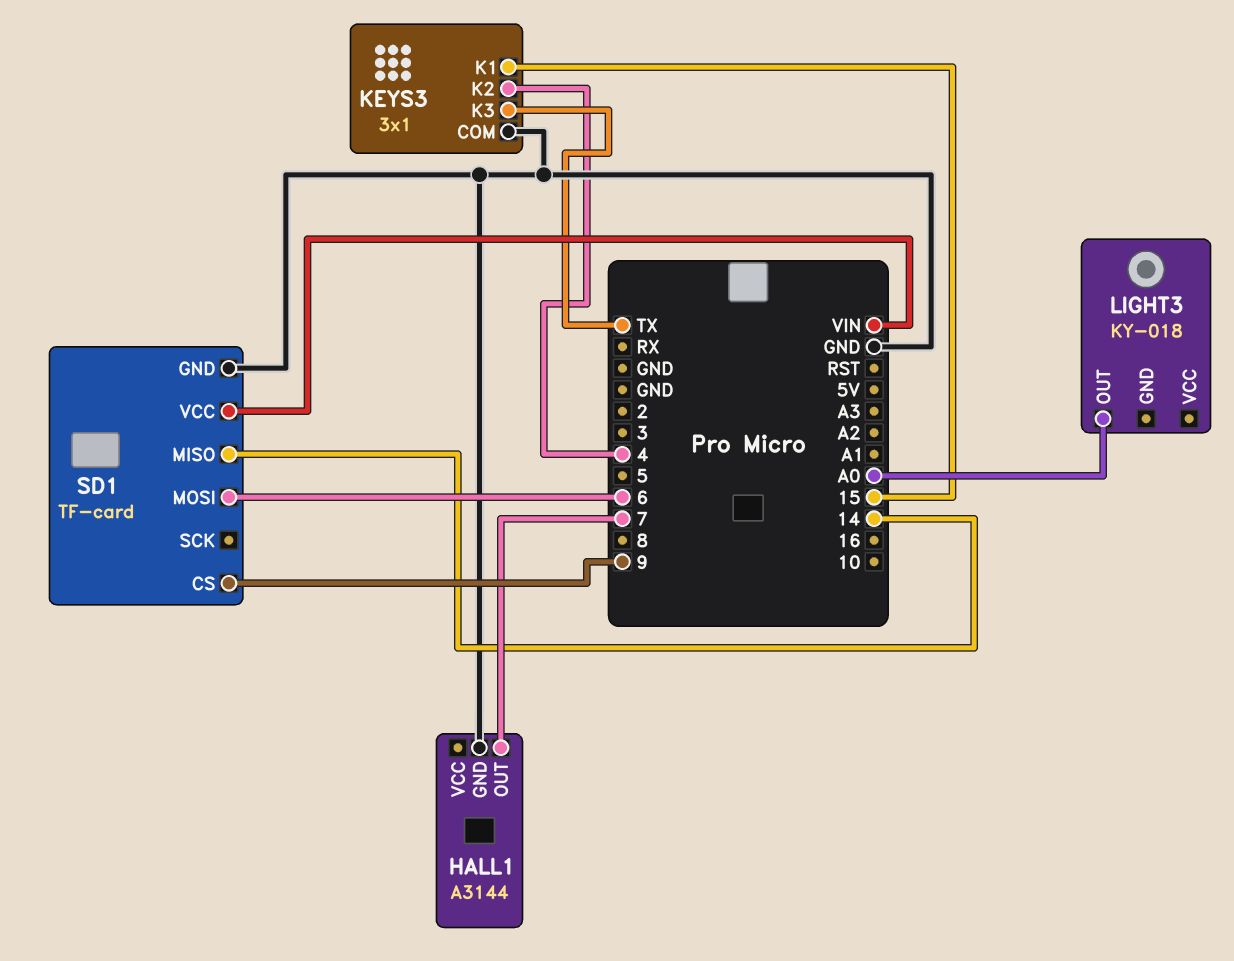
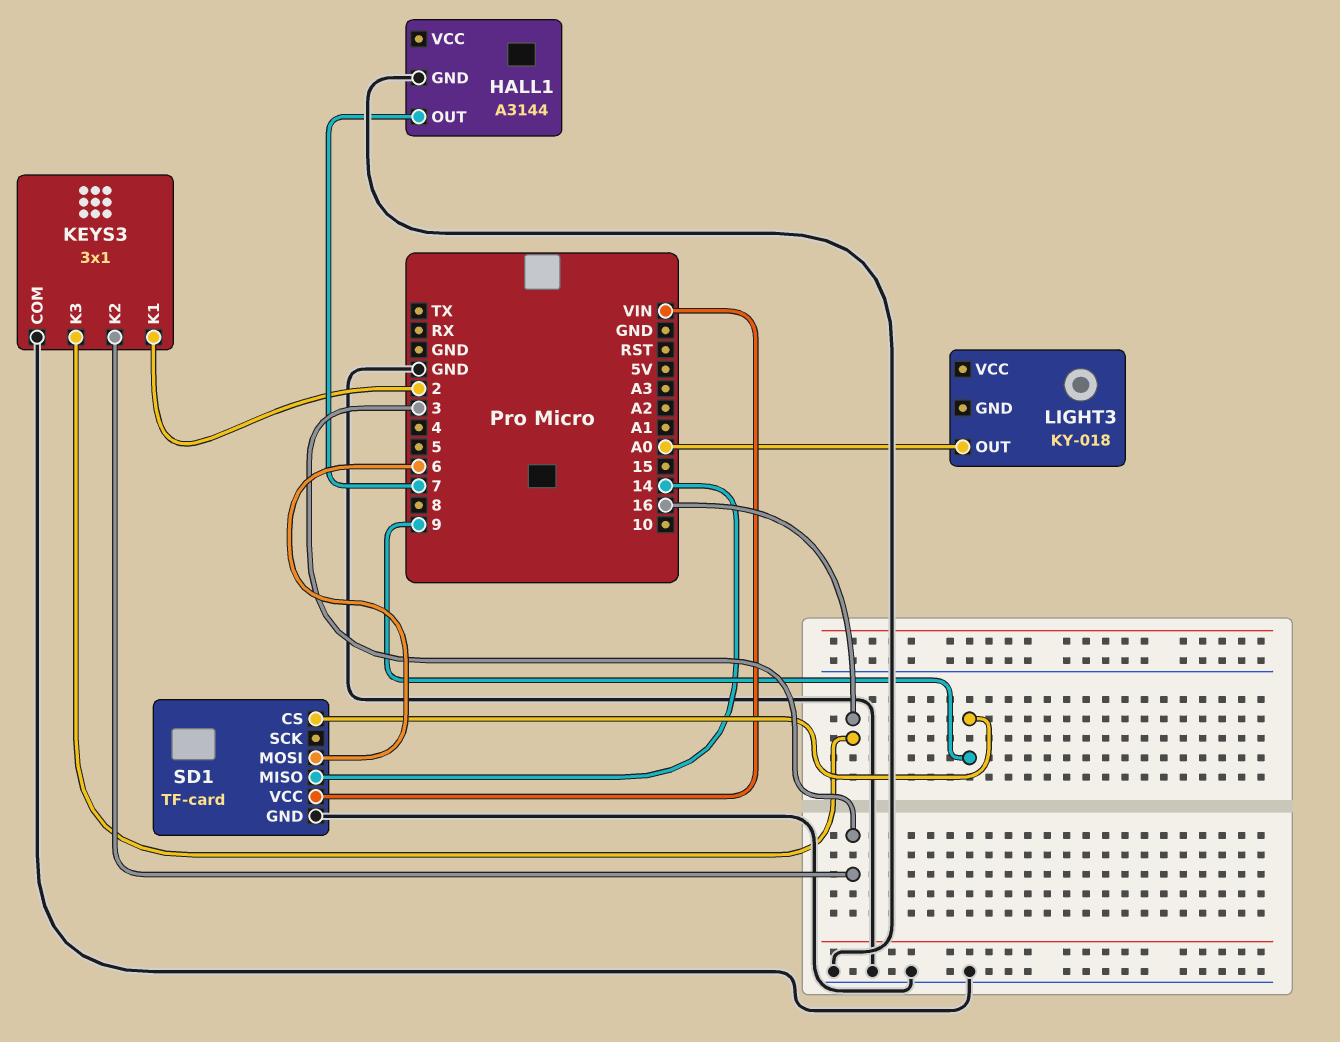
KEYS3 pin K1: 15 -> 2
KEYS3 pin K2: 4 -> 3
KEYS3 pin K3: TX -> 16

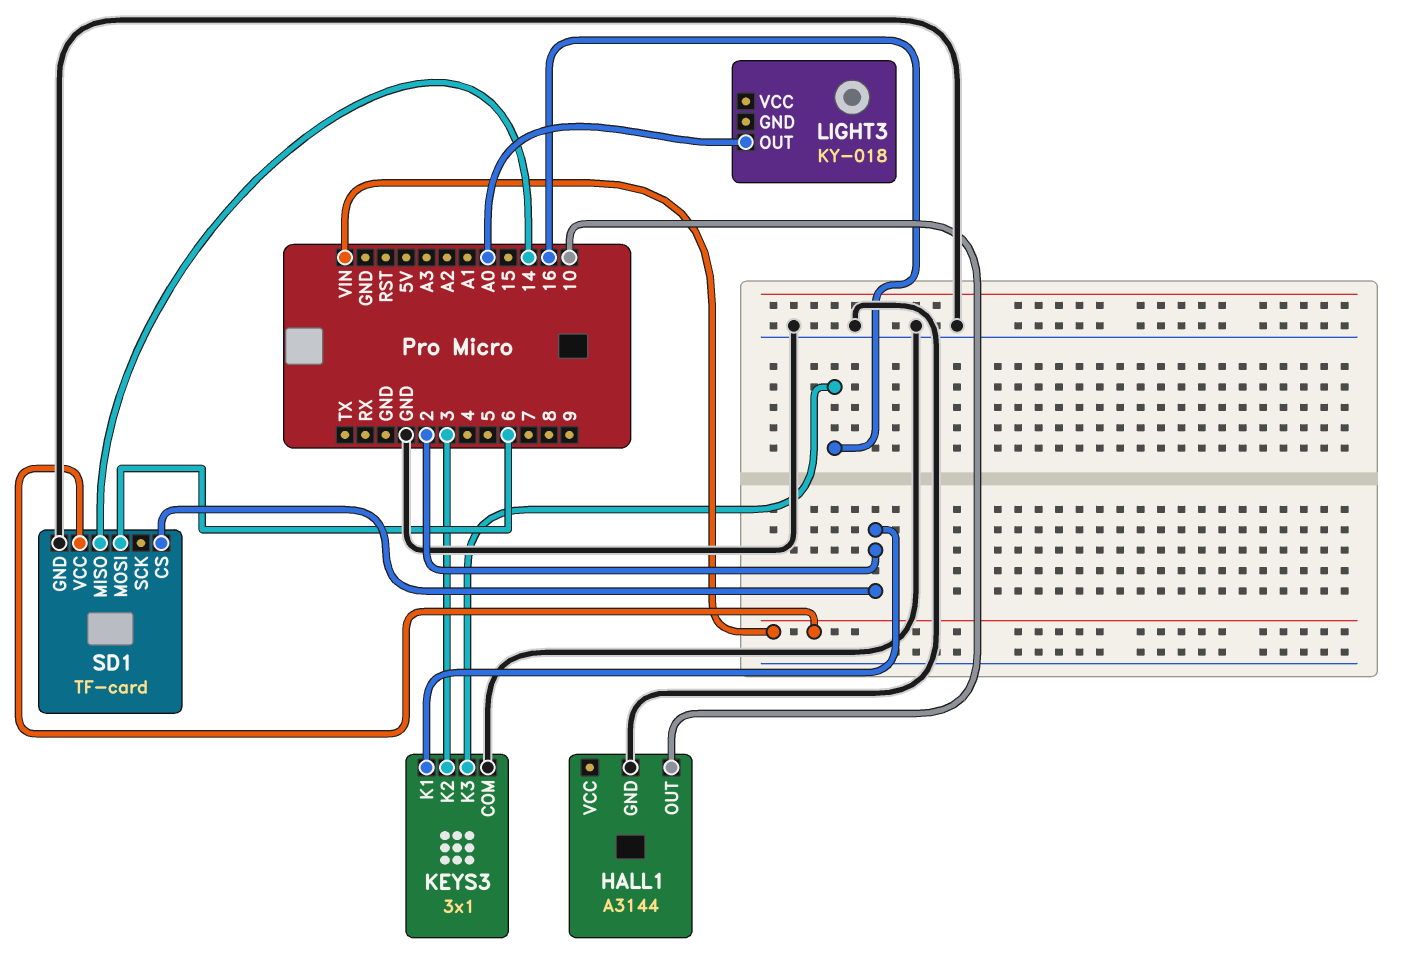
HALL1 pin OUT: 7 -> 10
SD1 pin CS: 9 -> 2

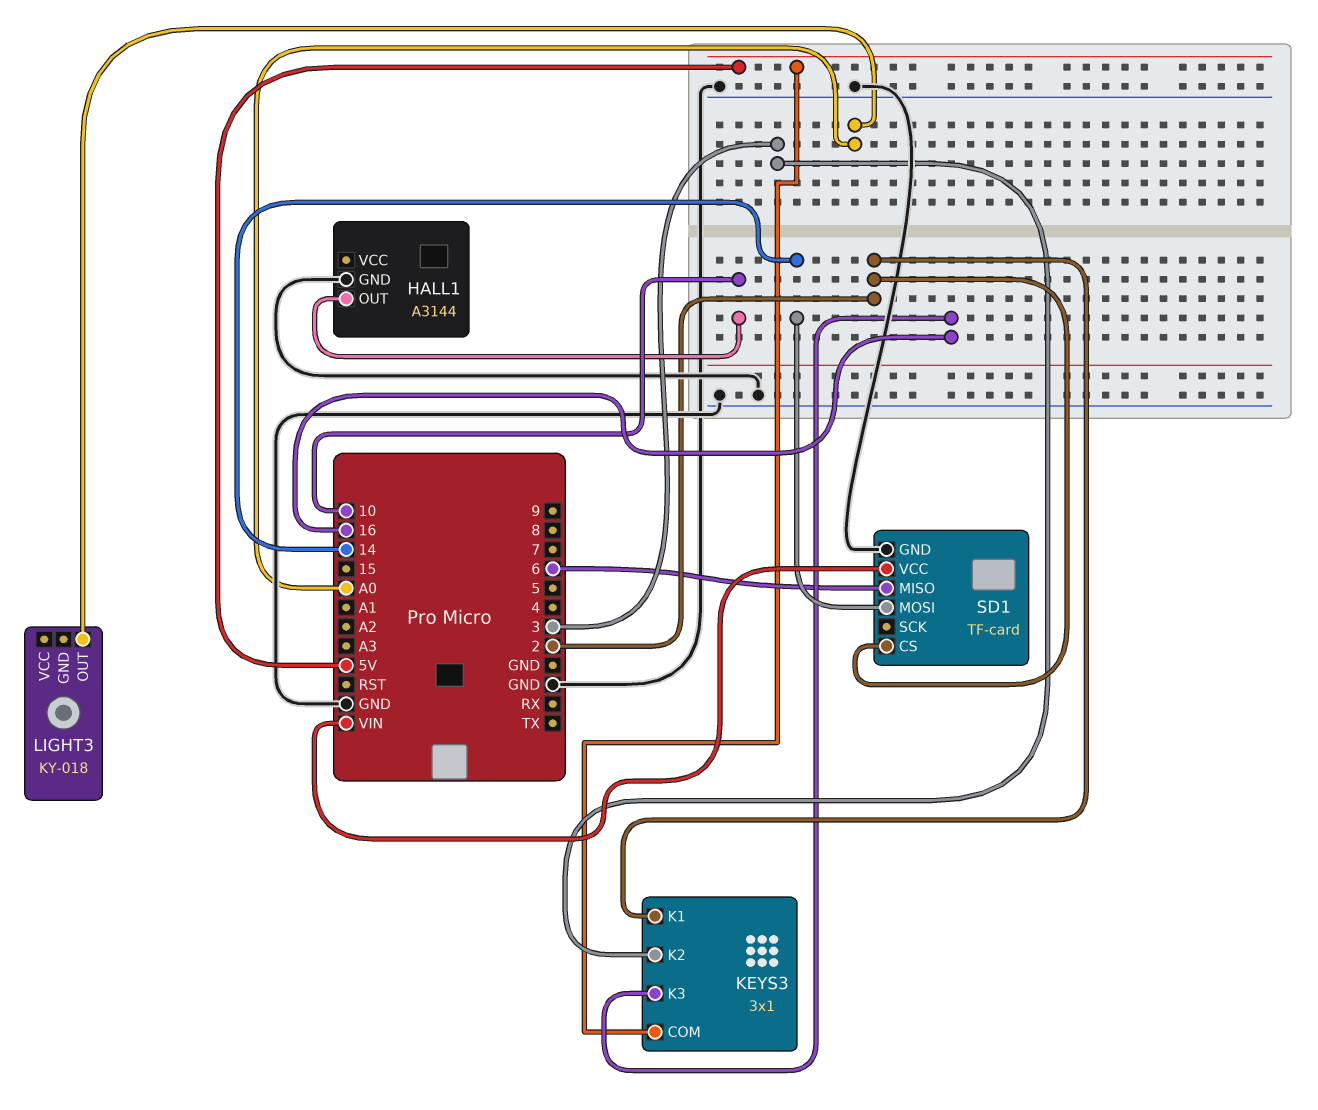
KEYS3 pin COM: GND -> 5V
SD1 pin MISO: 14 -> 6
SD1 pin MOSI: 6 -> 14

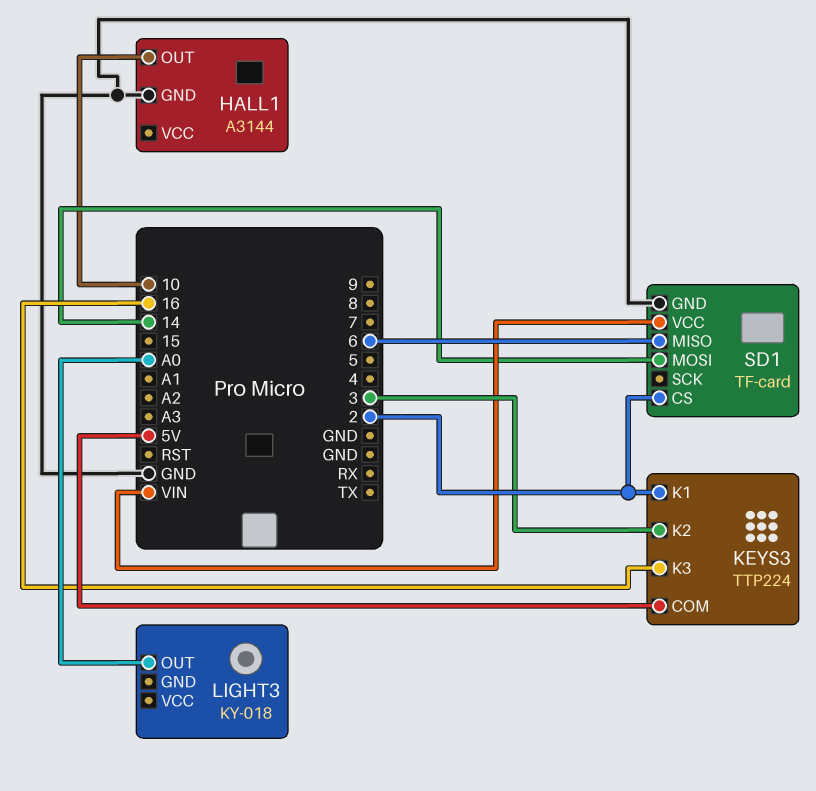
KEYS3: 3x1 -> TTP224

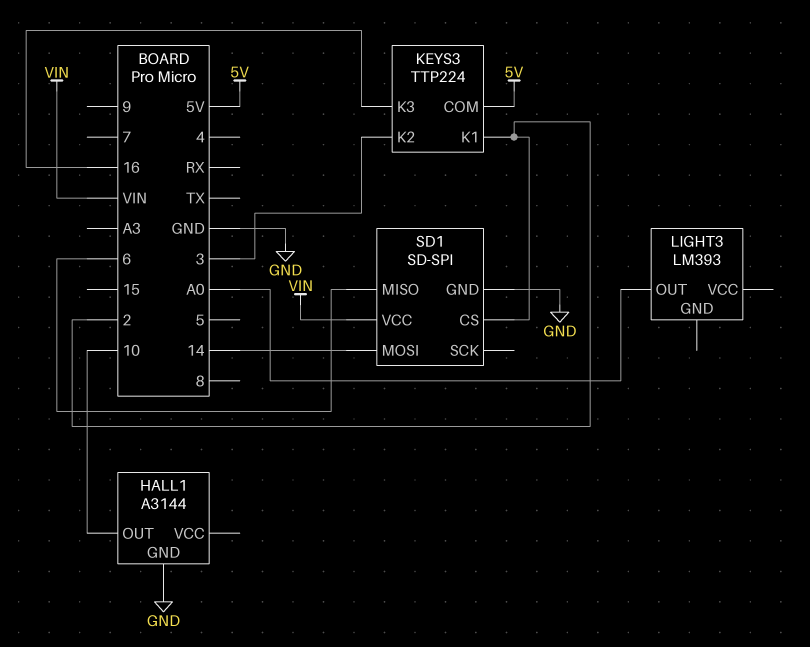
LIGHT3: KY-018 -> LM393
SD1: TF-card -> SD-SPI

